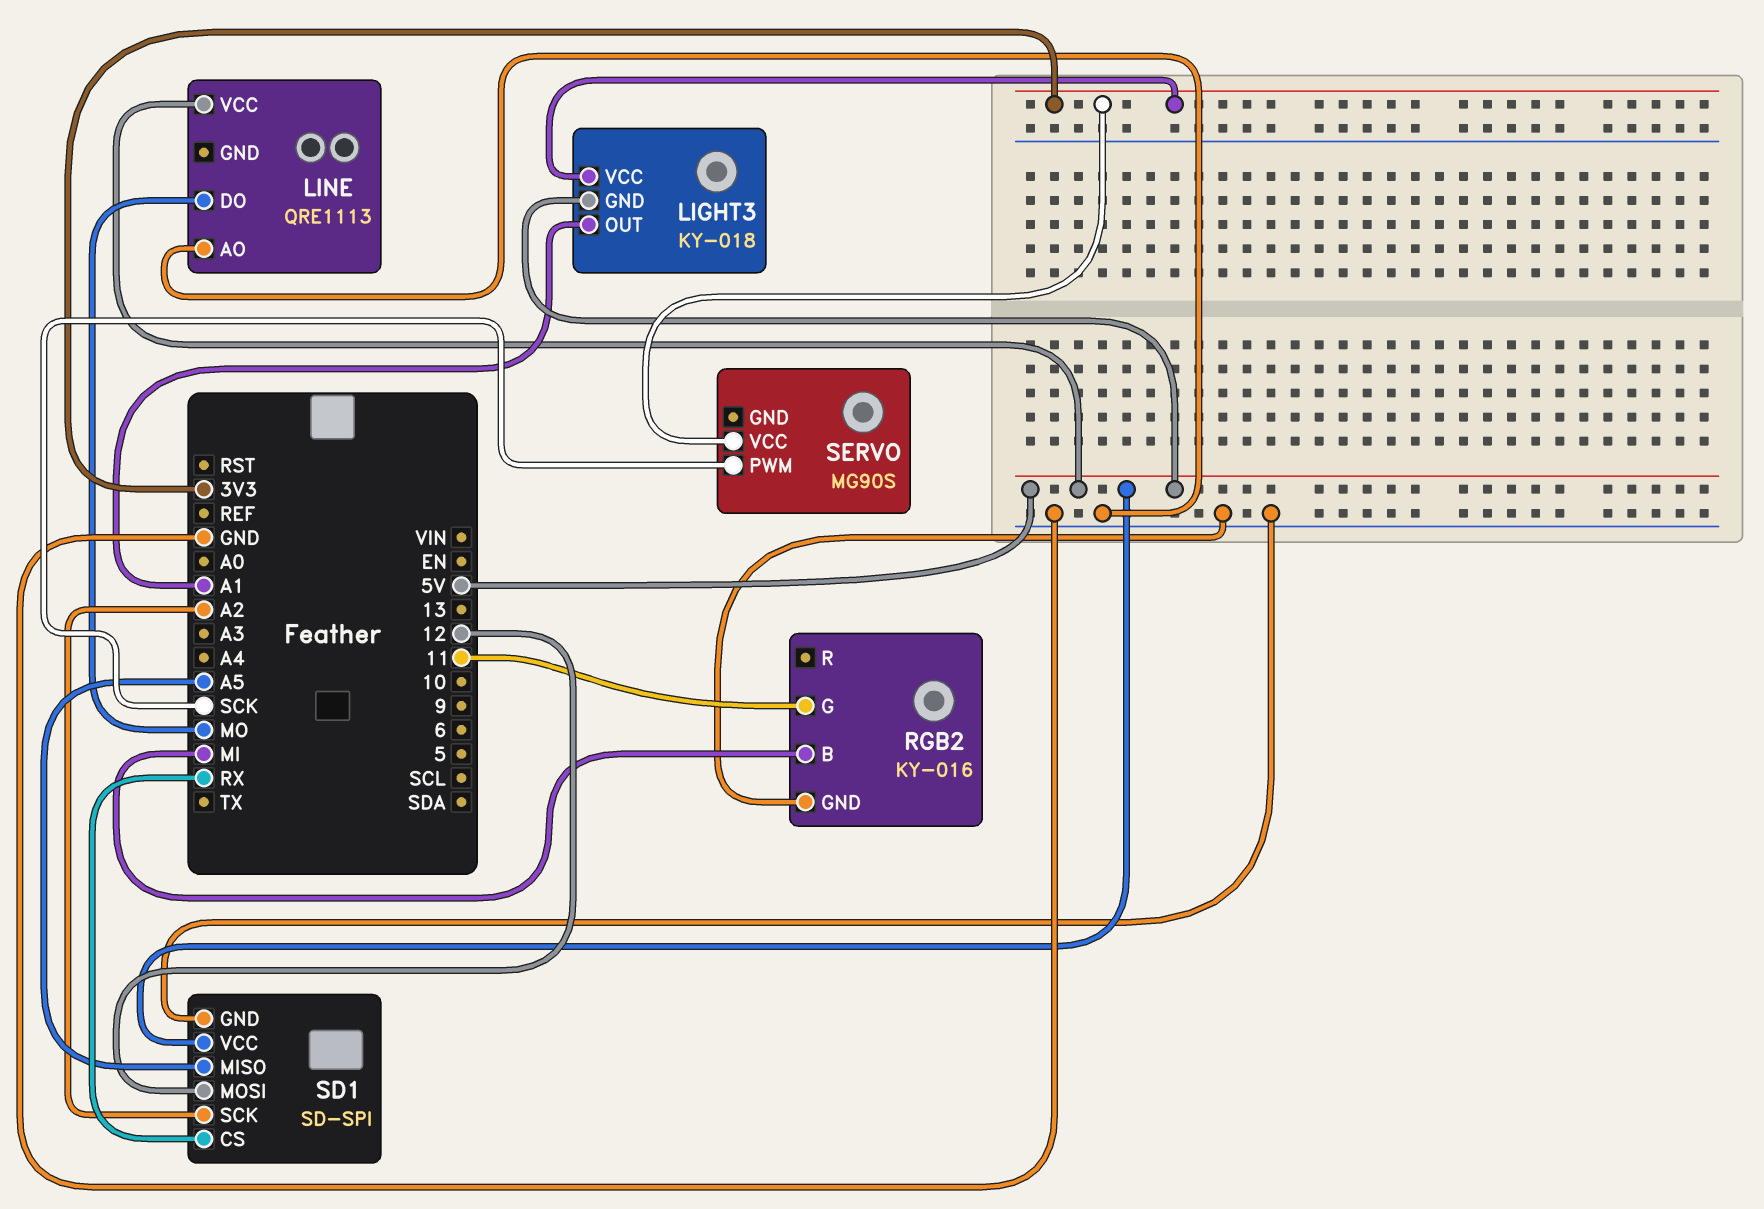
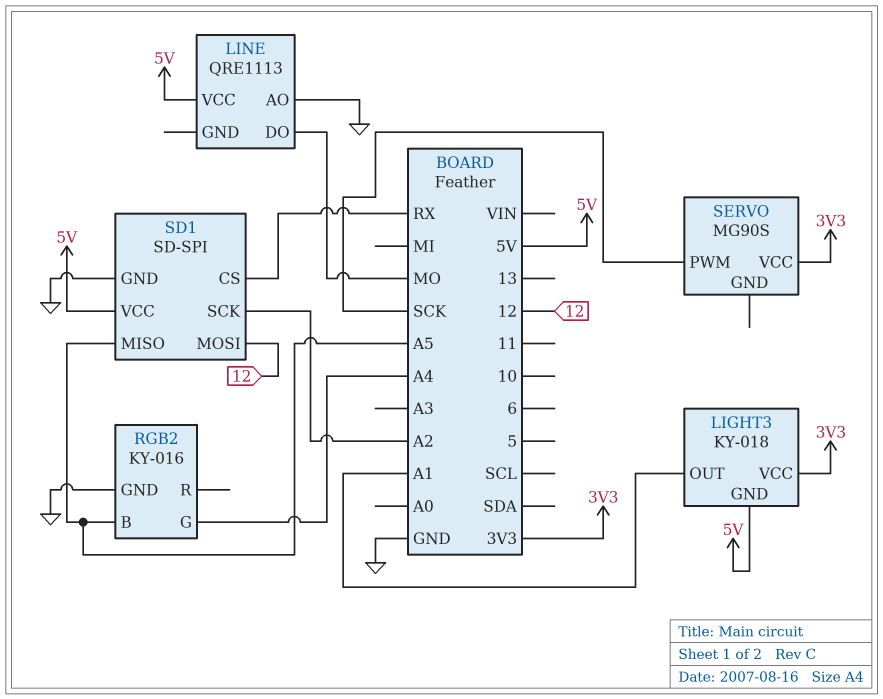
RGB2 pin B: MI -> A5
RGB2 pin G: 11 -> A4

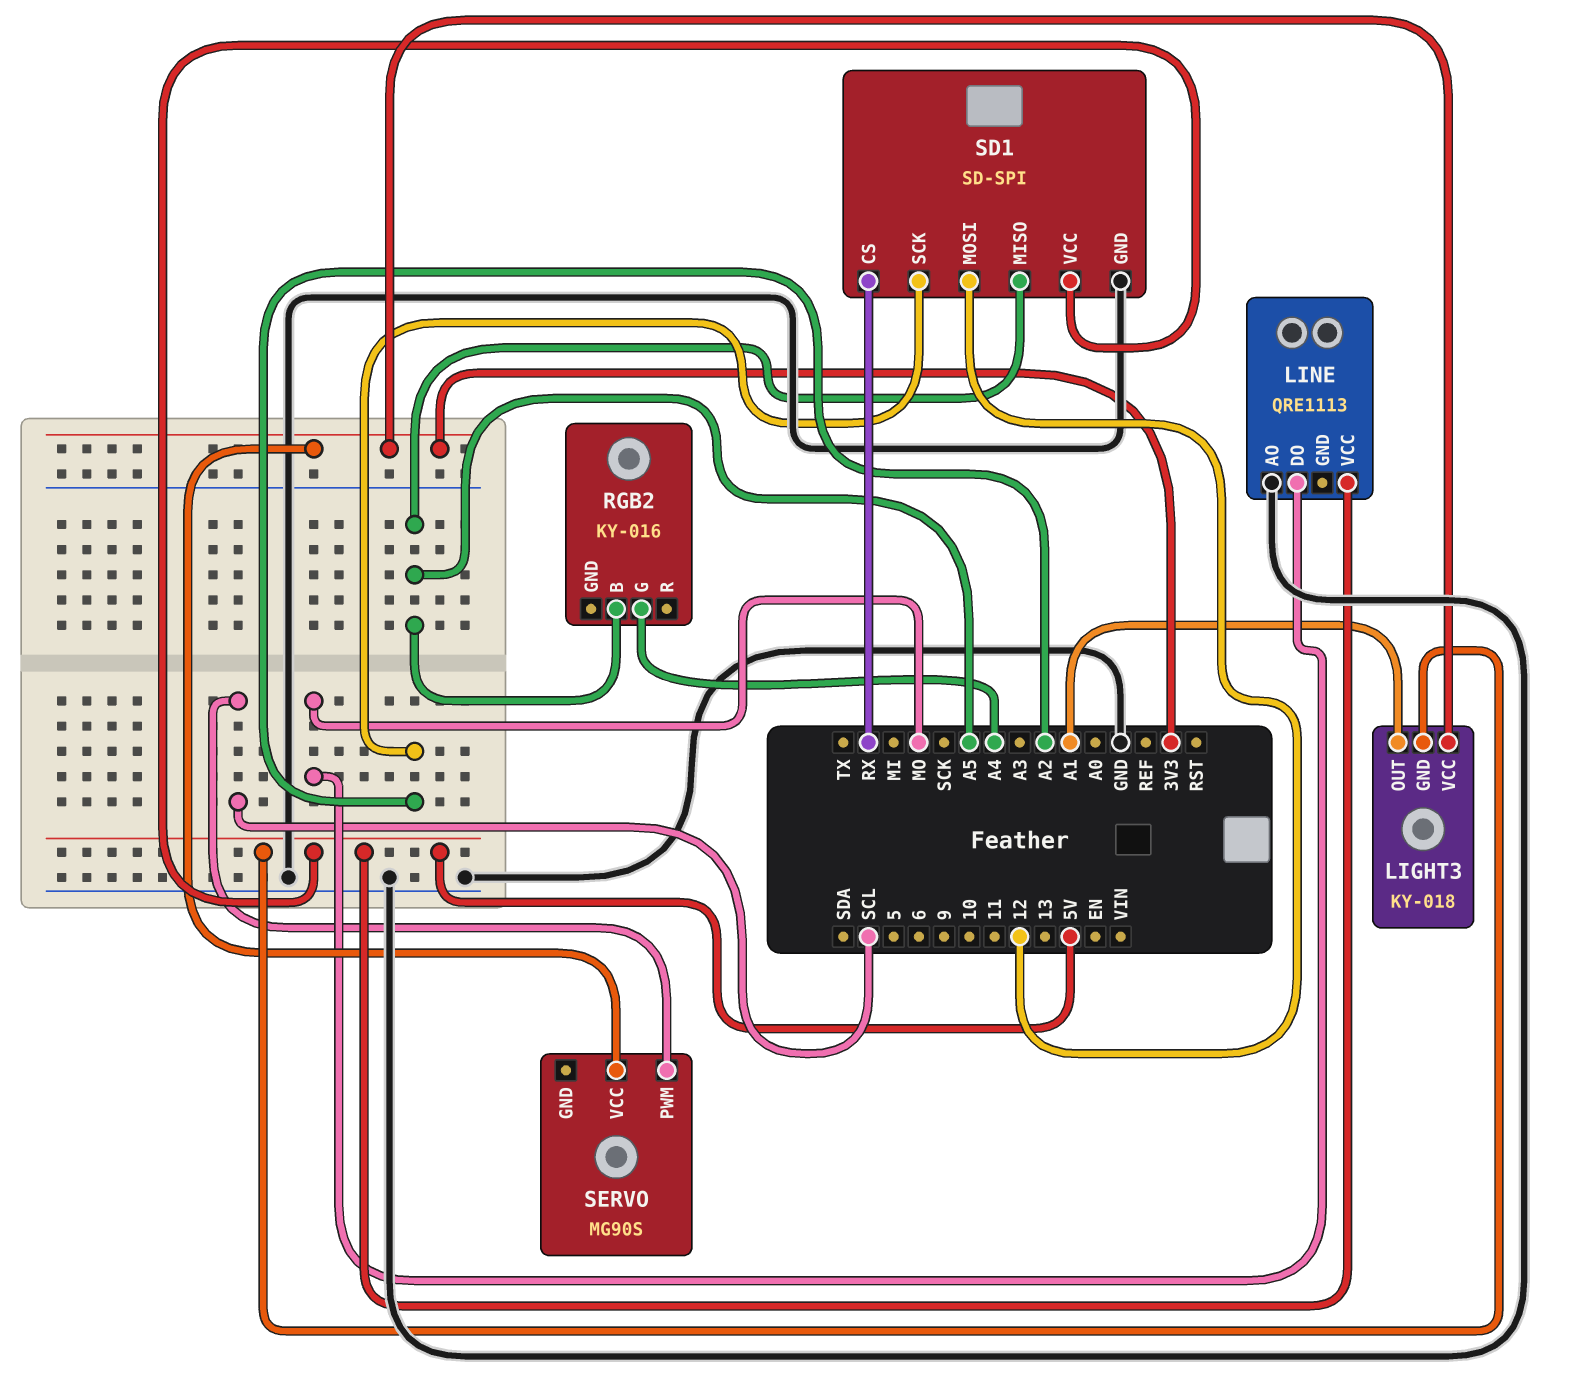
RGB2 pin GND: GND -> none
SERVO pin PWM: SCK -> SCL

